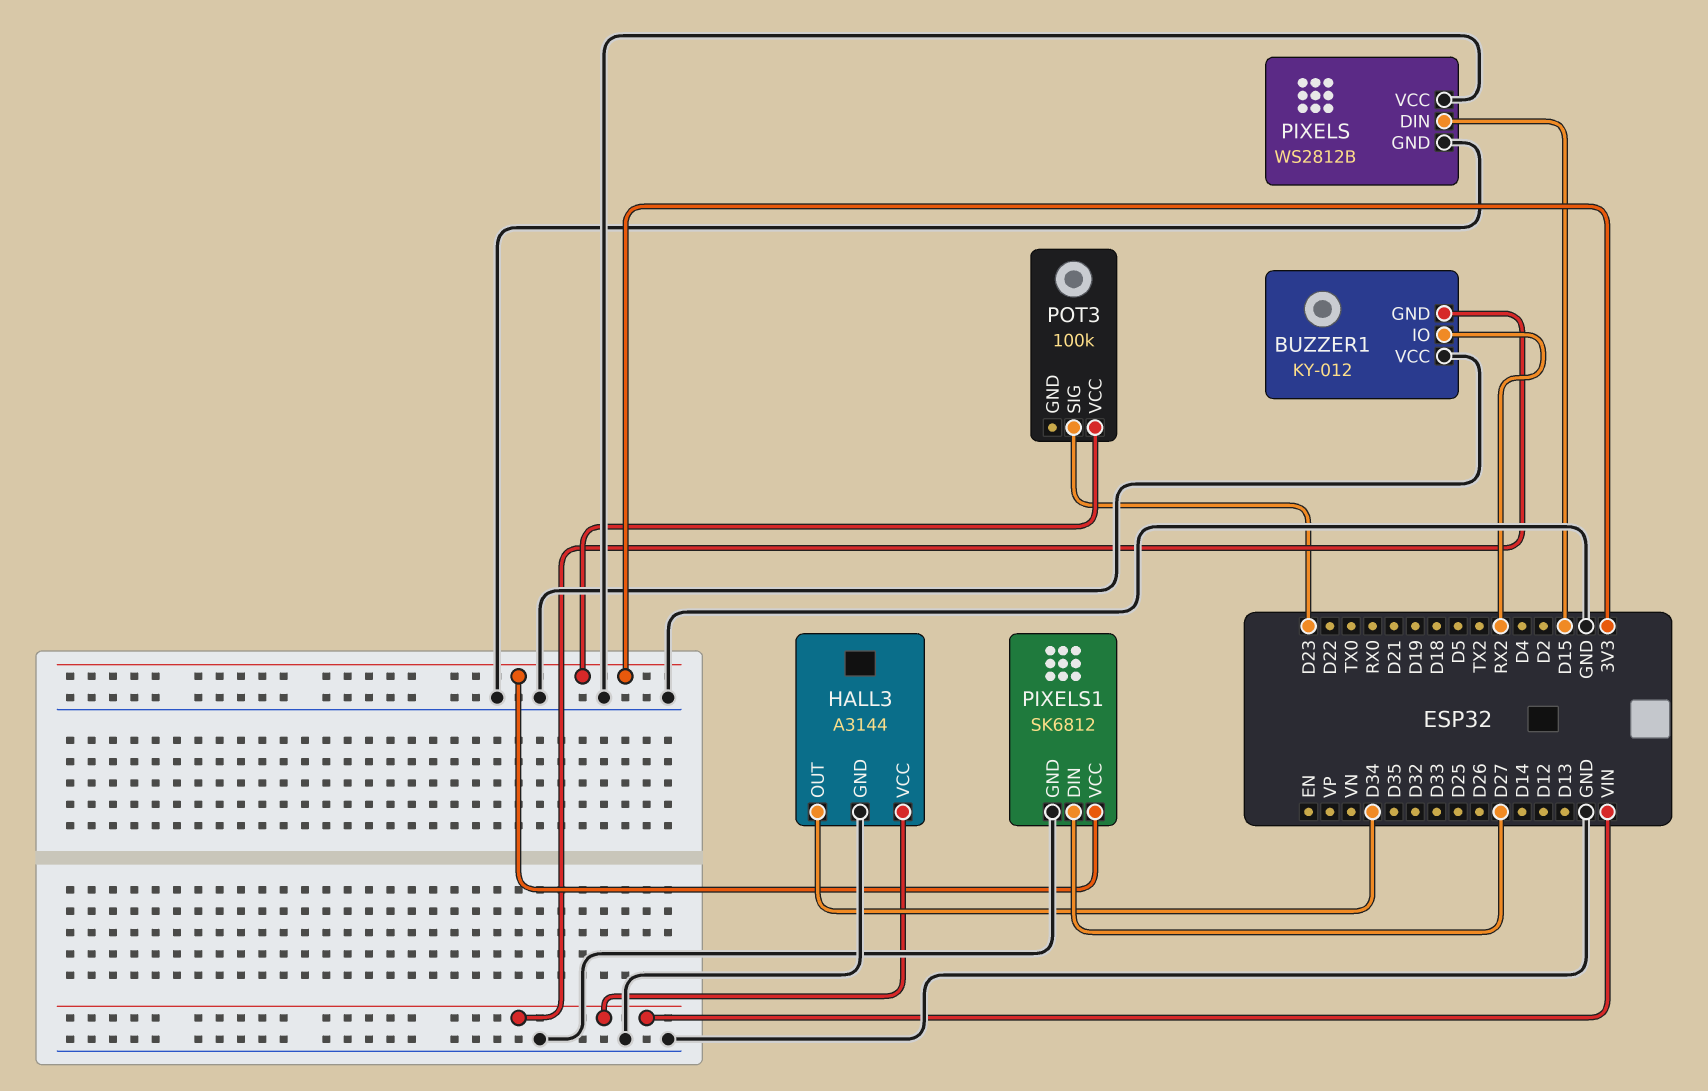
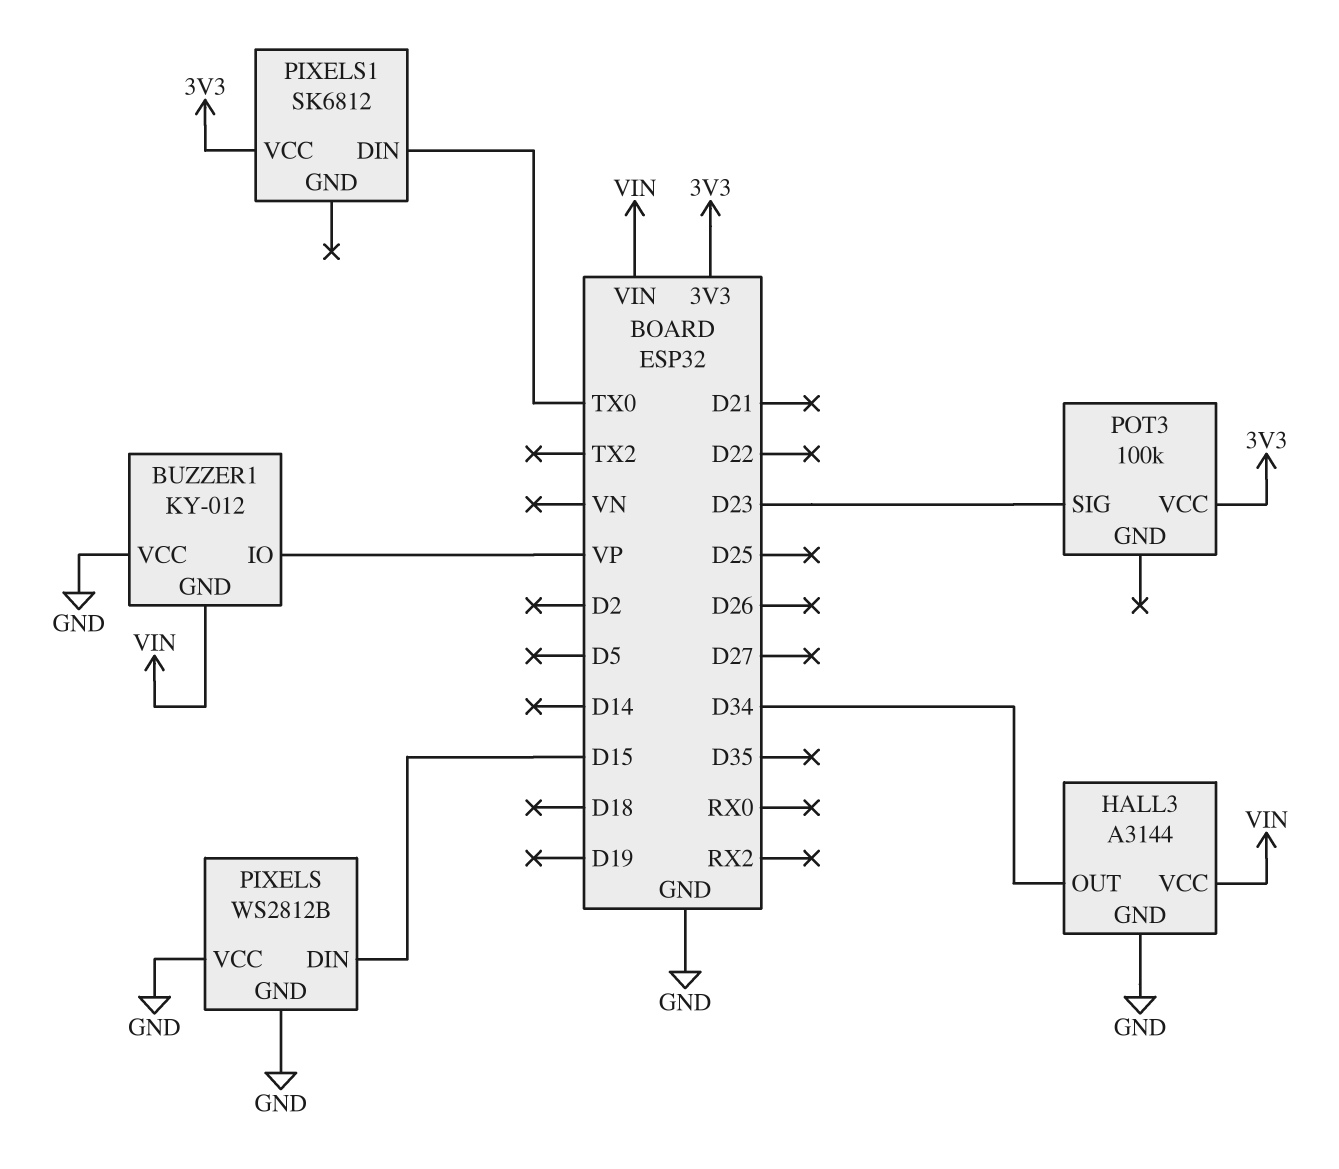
BUZZER1 pin IO: RX2 -> VP
PIXELS1 pin DIN: D27 -> TX0
PIXELS1 pin GND: GND -> none

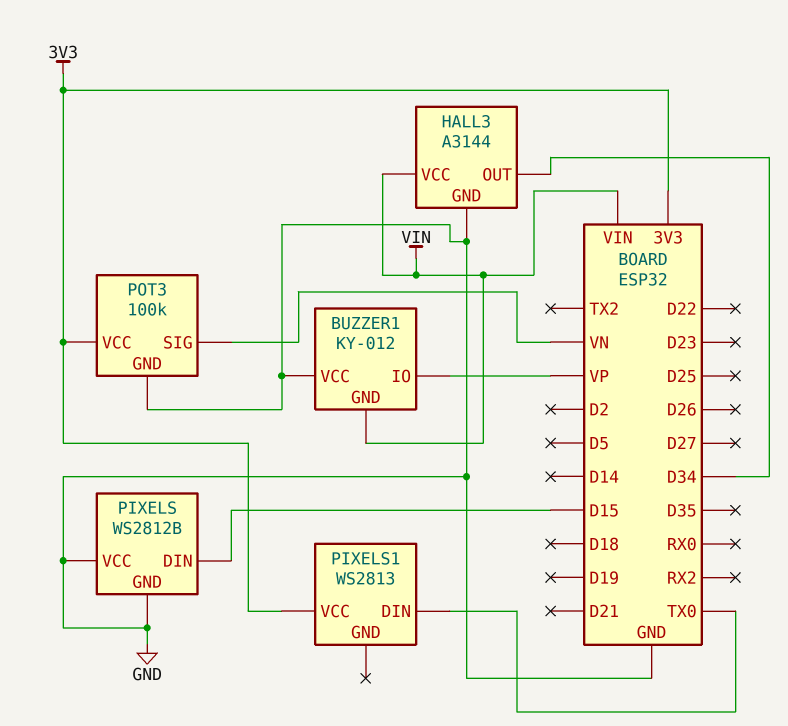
PIXELS1: SK6812 -> WS2813
POT3 pin GND: none -> GND
POT3 pin SIG: D23 -> VN

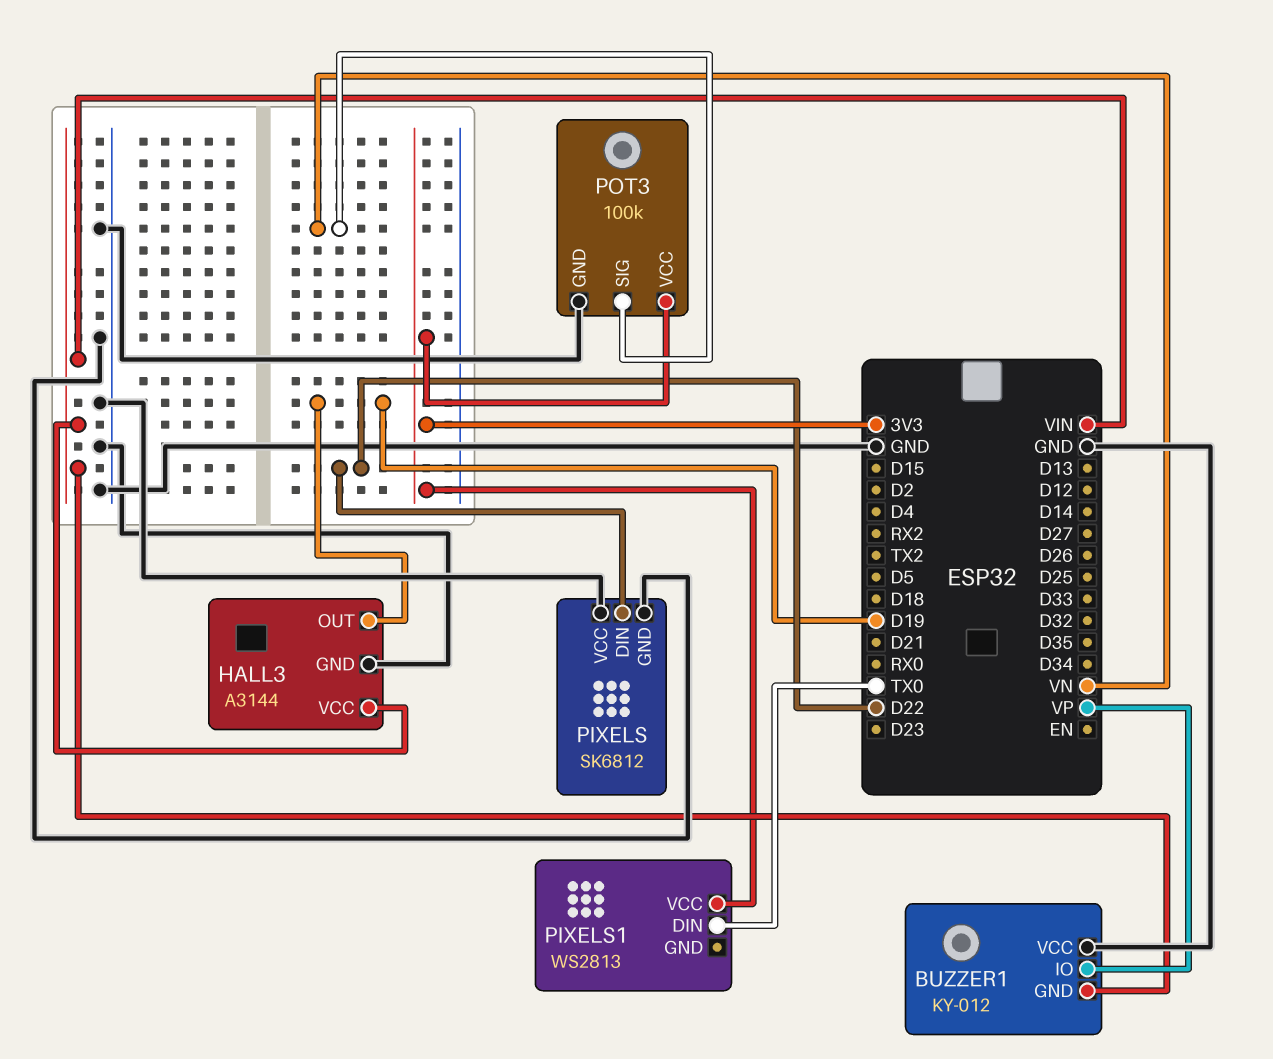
HALL3 pin OUT: D34 -> D19
PIXELS: WS2812B -> SK6812
PIXELS pin DIN: D15 -> D22

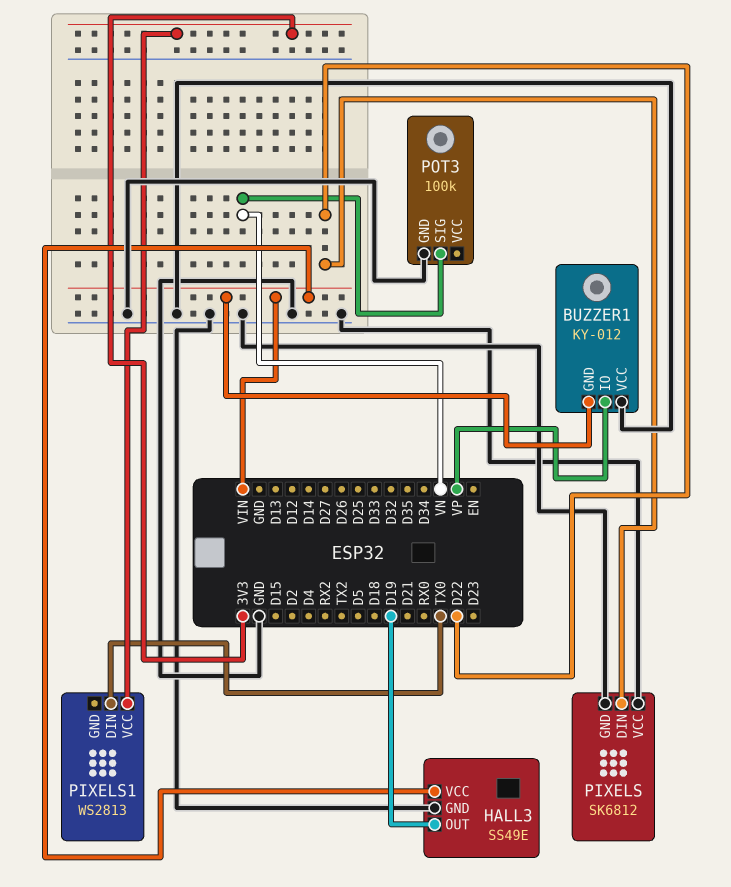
HALL3: A3144 -> SS49E
POT3 pin VCC: 3V3 -> none

